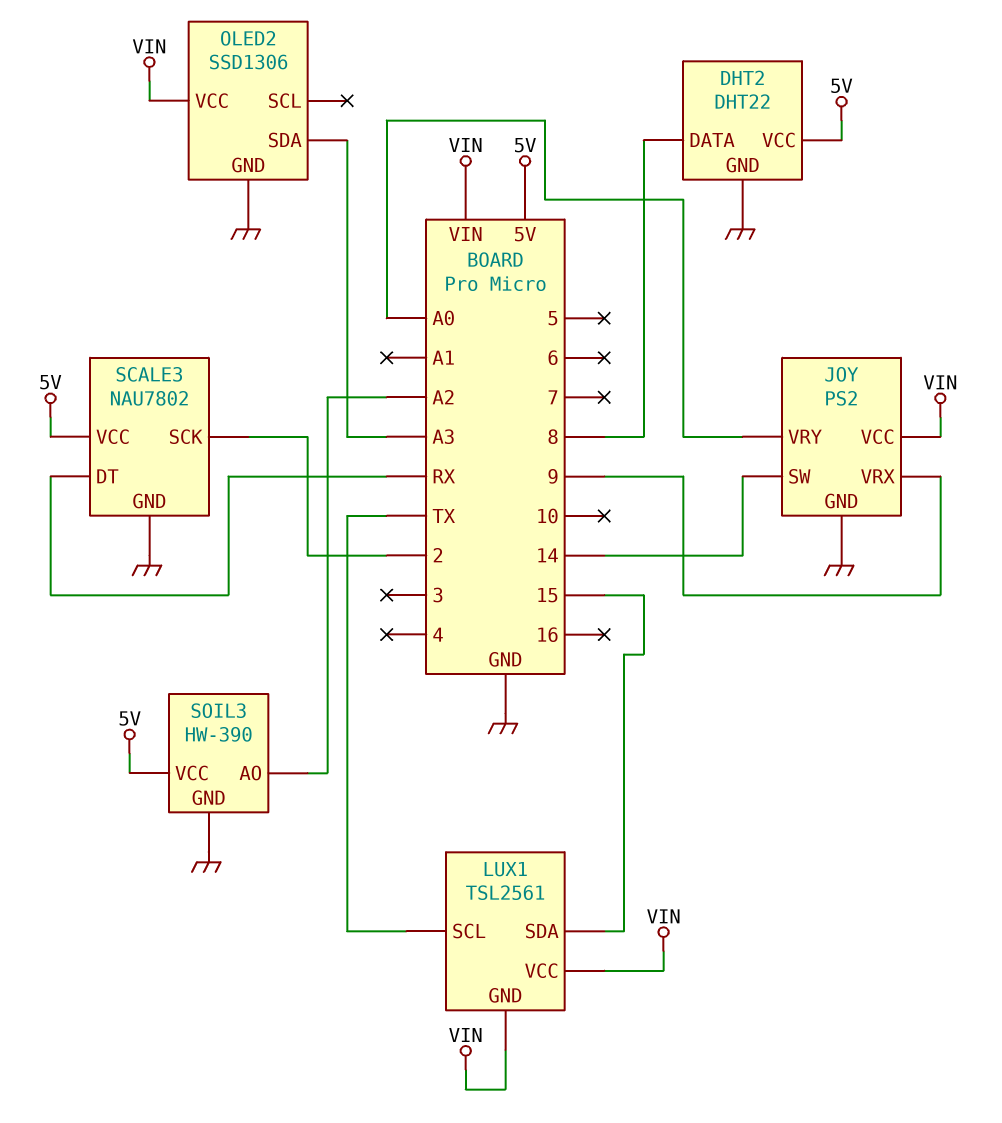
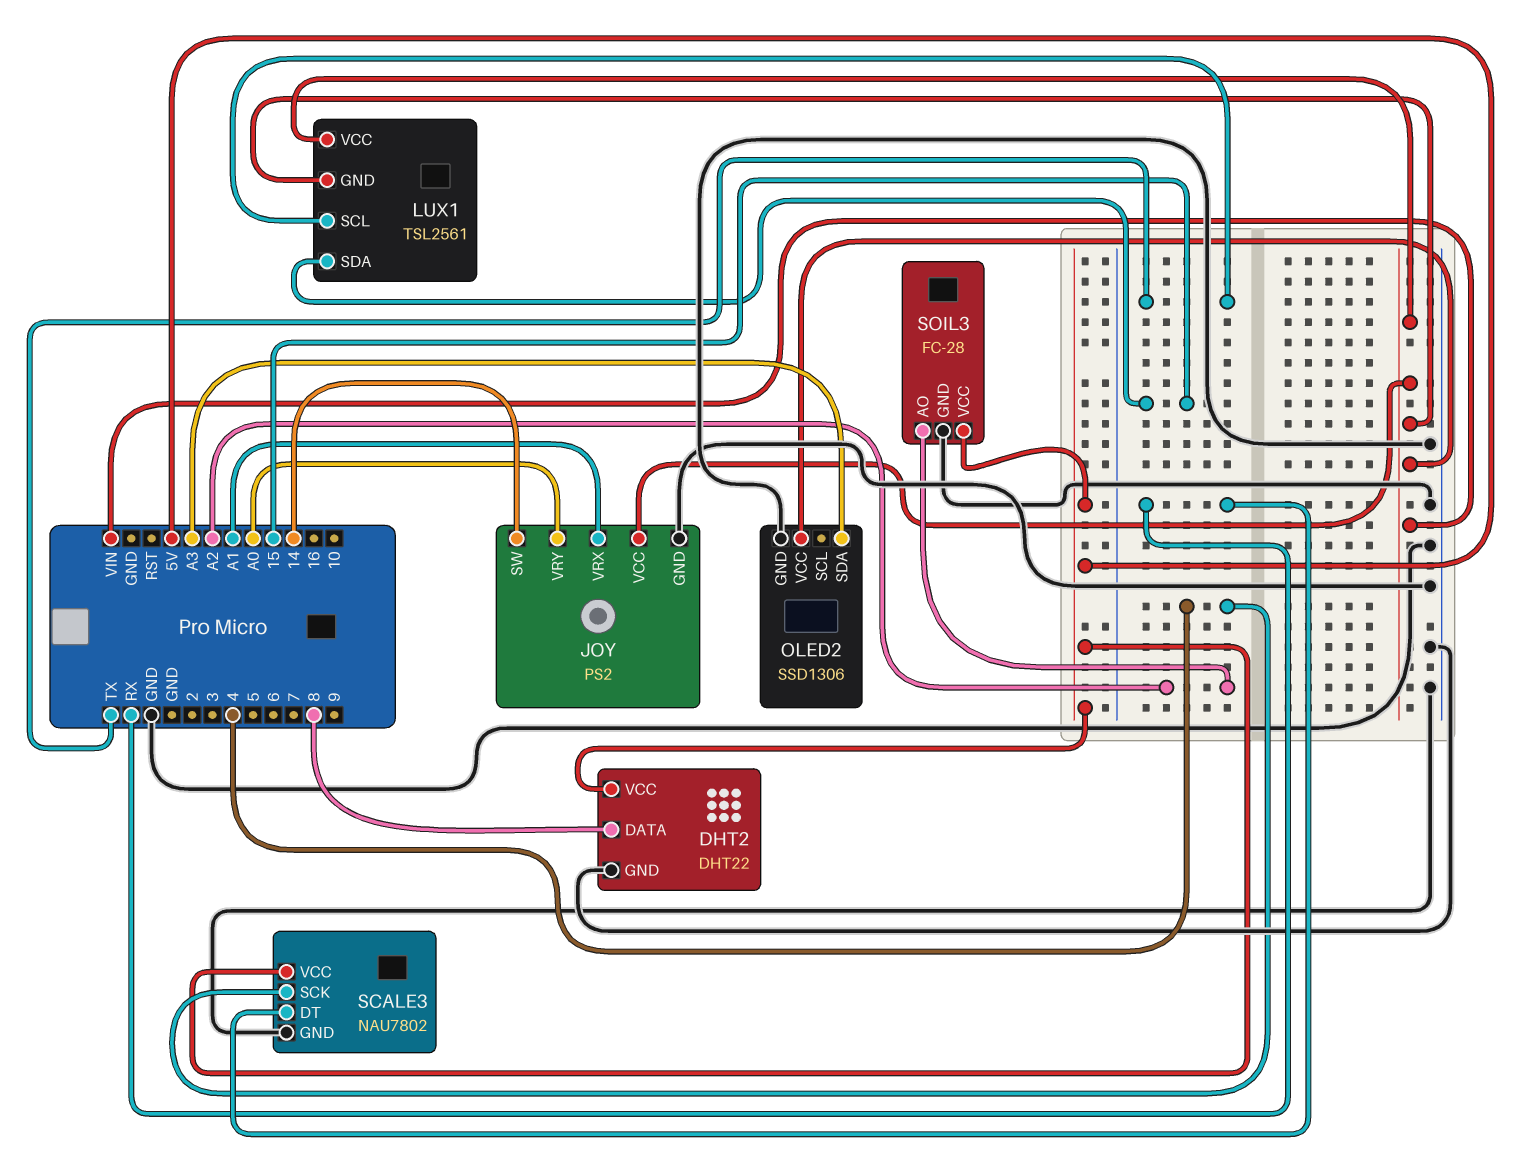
JOY pin VRX: 9 -> A1
SCALE3 pin SCK: 2 -> 4
SOIL3: HW-390 -> FC-28

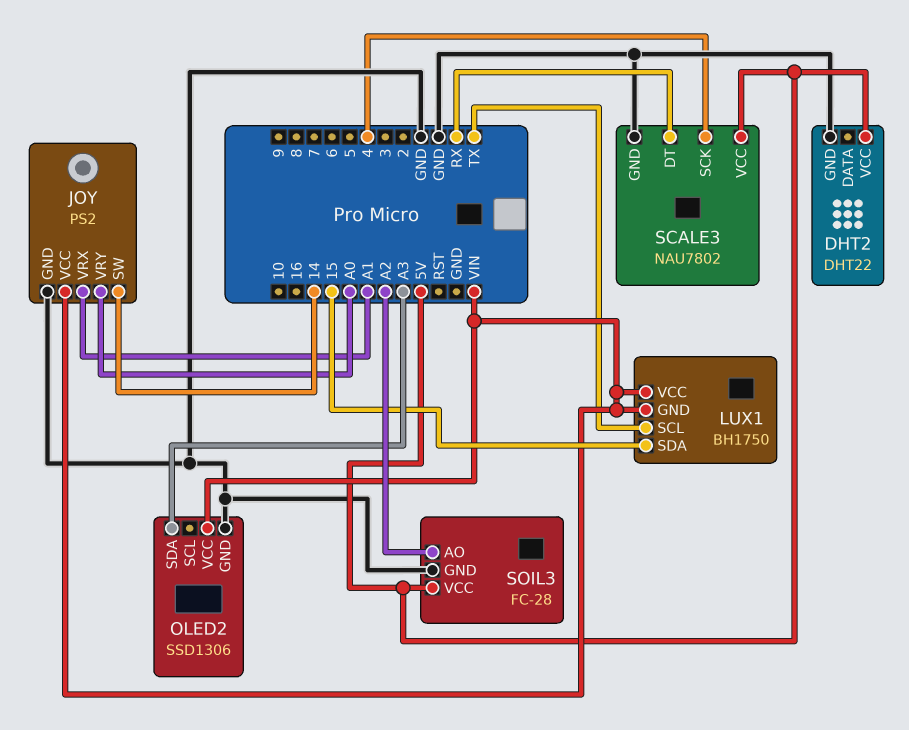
DHT2 pin DATA: 8 -> none
LUX1: TSL2561 -> BH1750

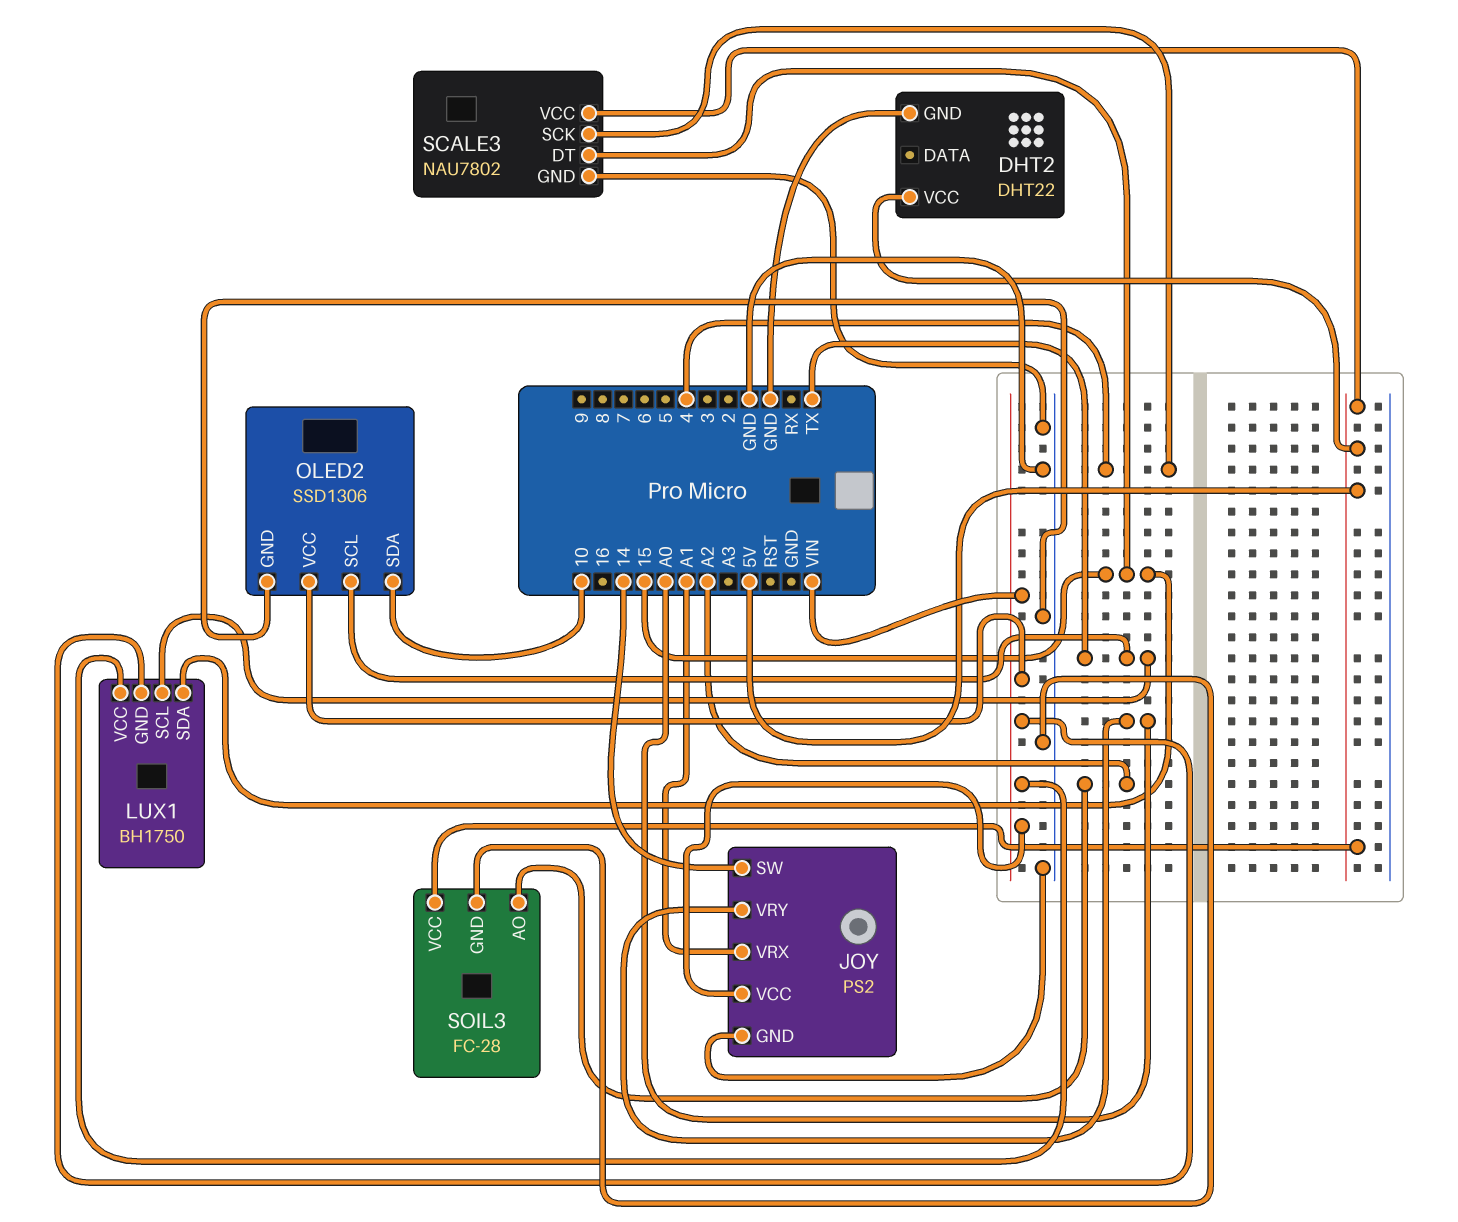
OLED2 pin SCL: none -> TX
OLED2 pin SDA: A3 -> 10
SCALE3 pin DT: RX -> 15

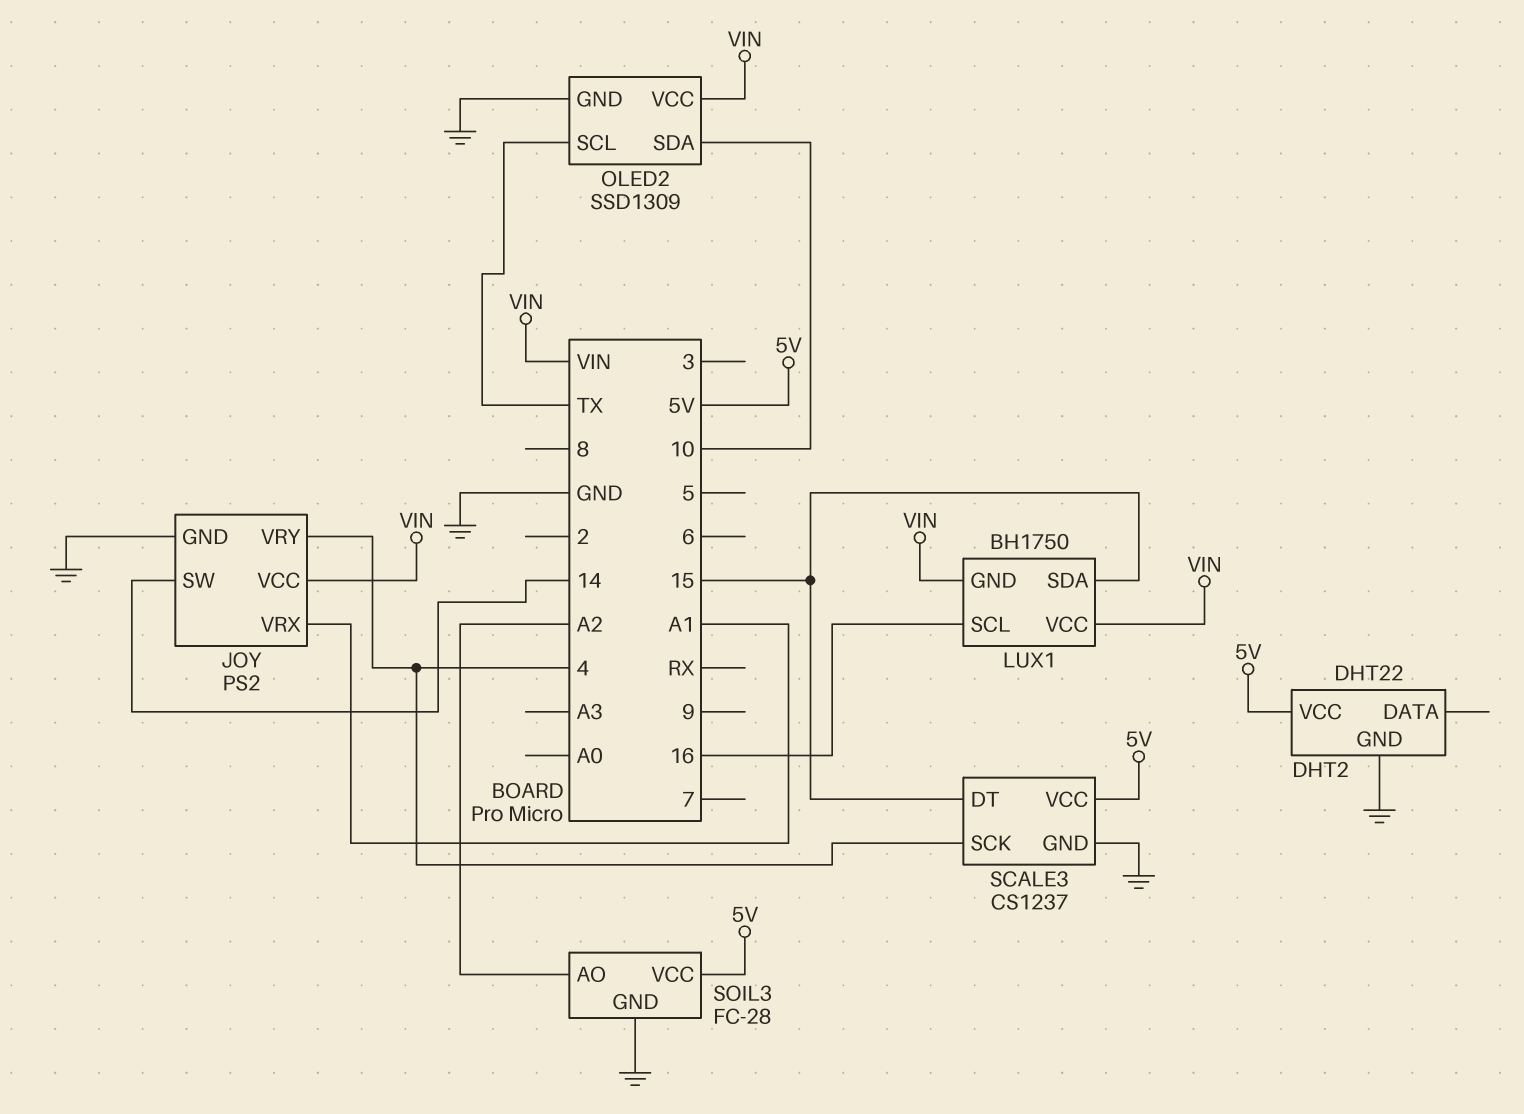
JOY pin VRY: A0 -> 4
LUX1 pin SCL: TX -> 16
OLED2: SSD1306 -> SSD1309
SCALE3: NAU7802 -> CS1237

